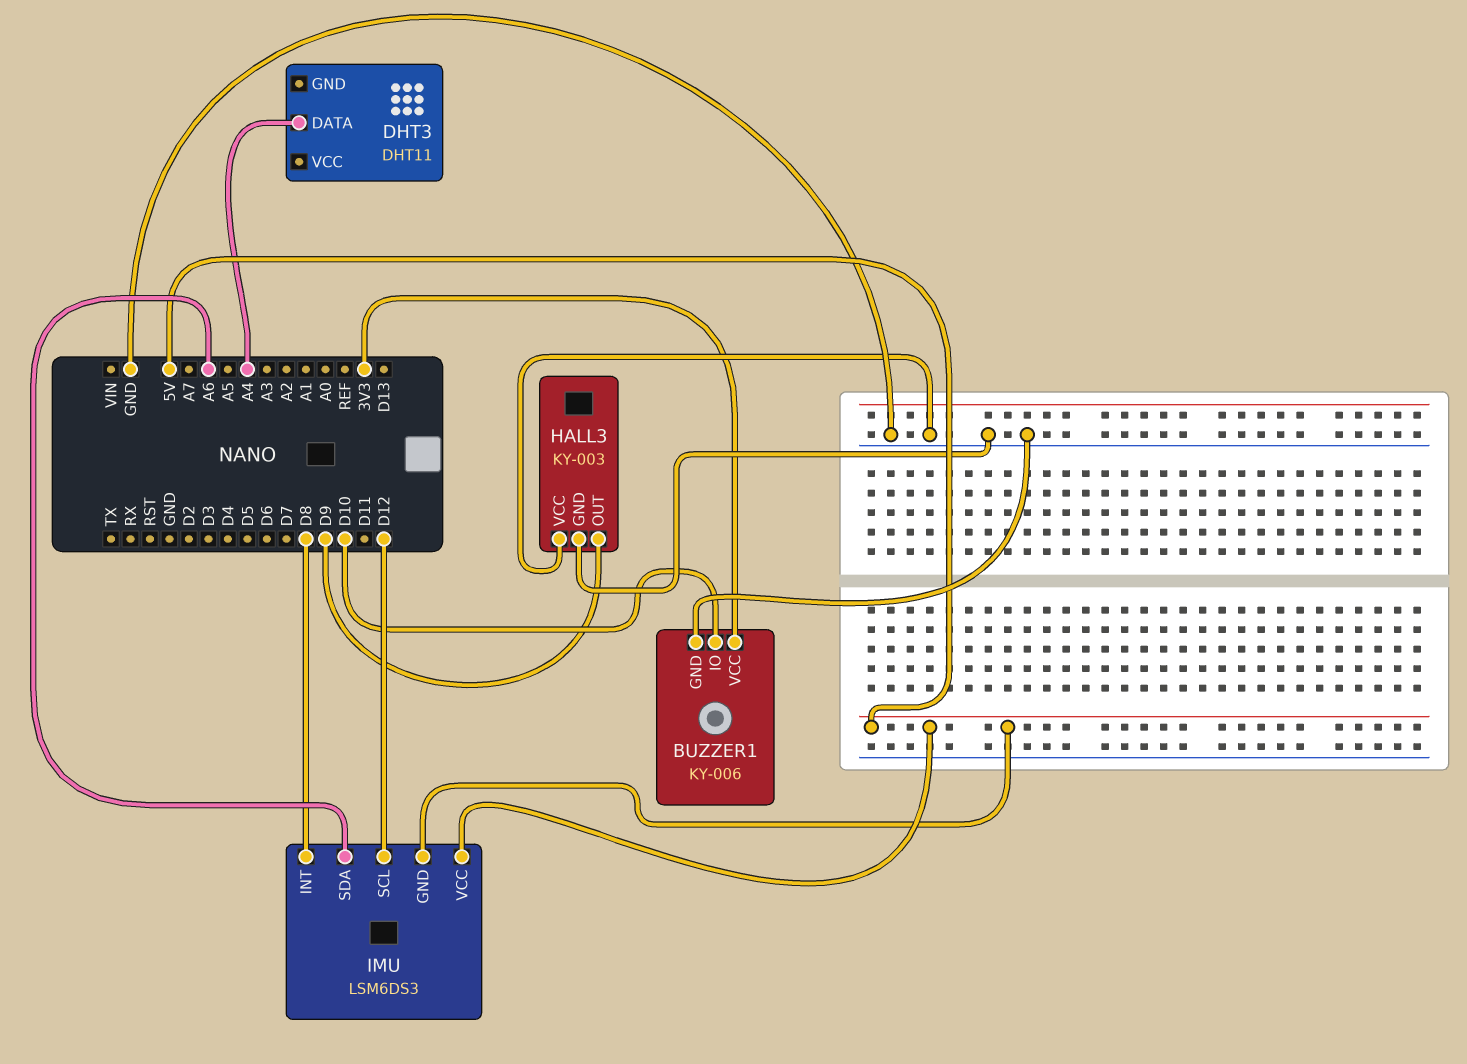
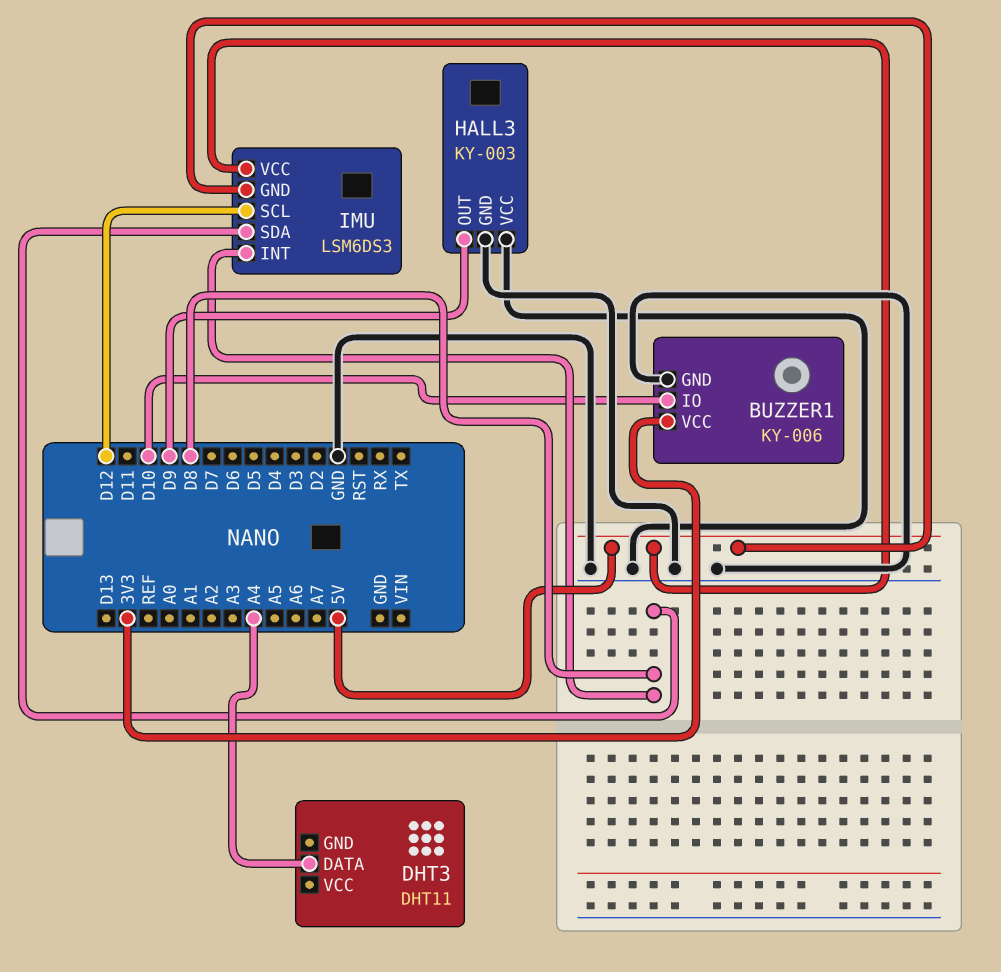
IMU pin SDA: A6 -> D8

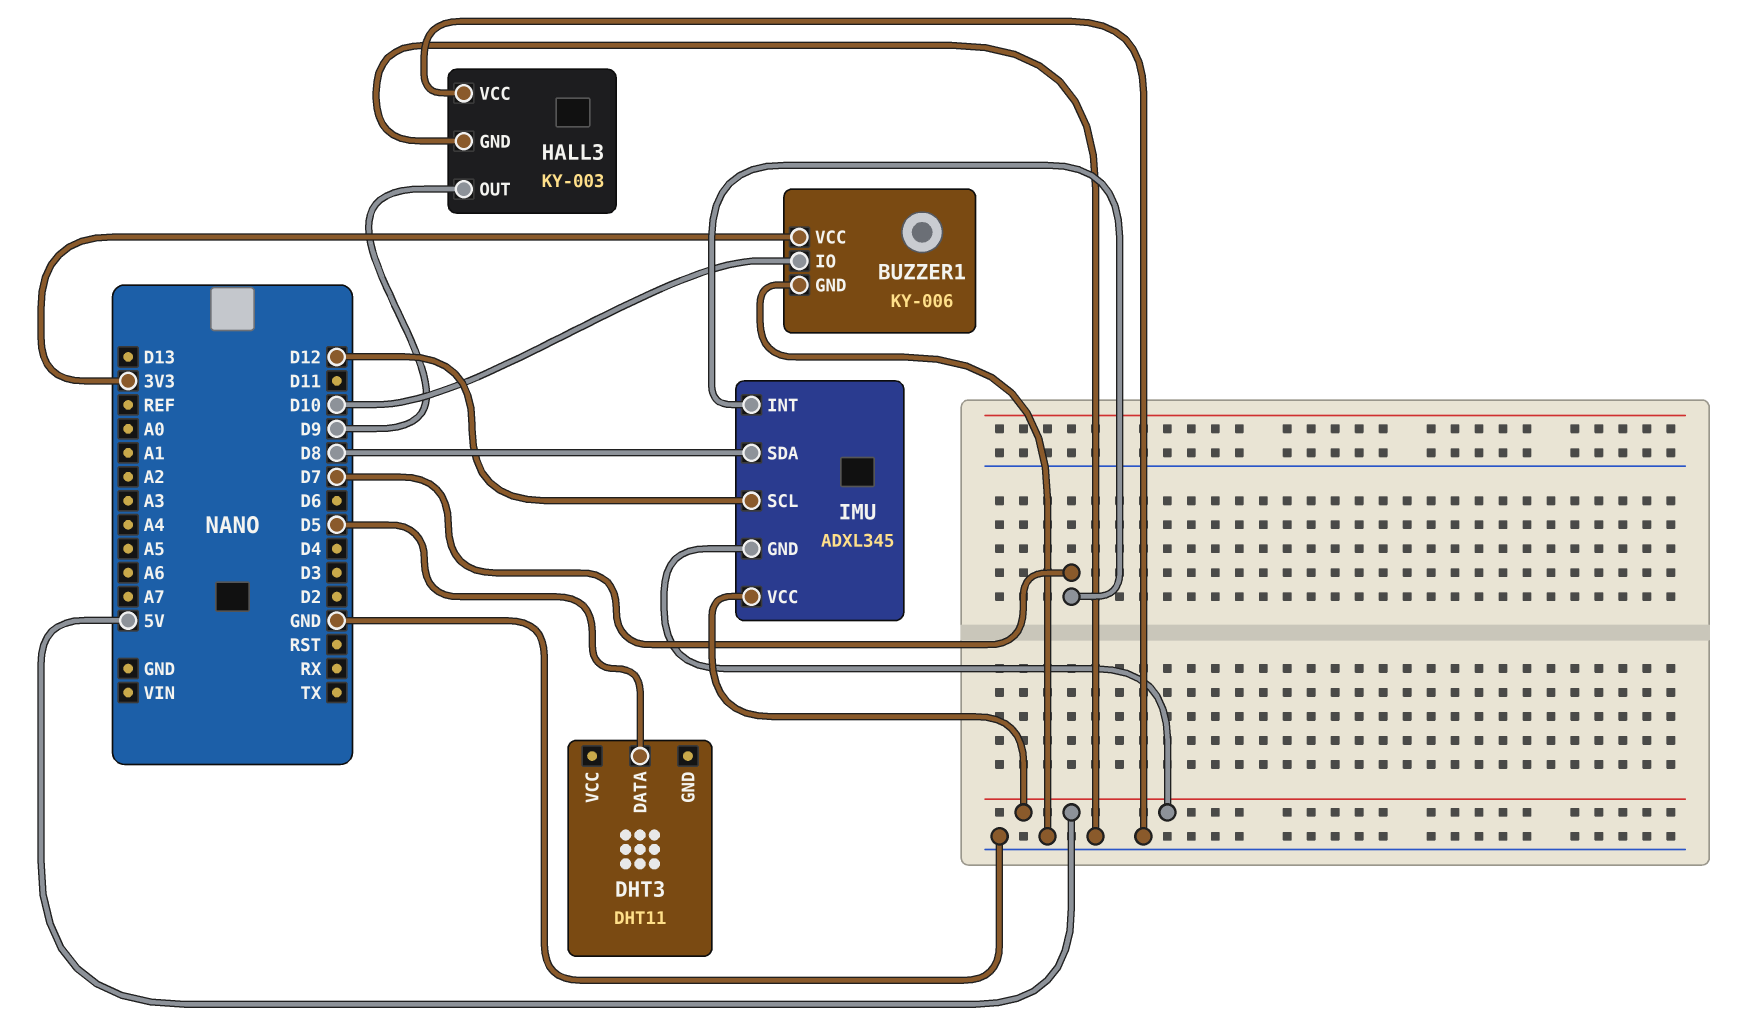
DHT3 pin DATA: A4 -> D5
IMU: LSM6DS3 -> ADXL345
IMU pin INT: D8 -> D7

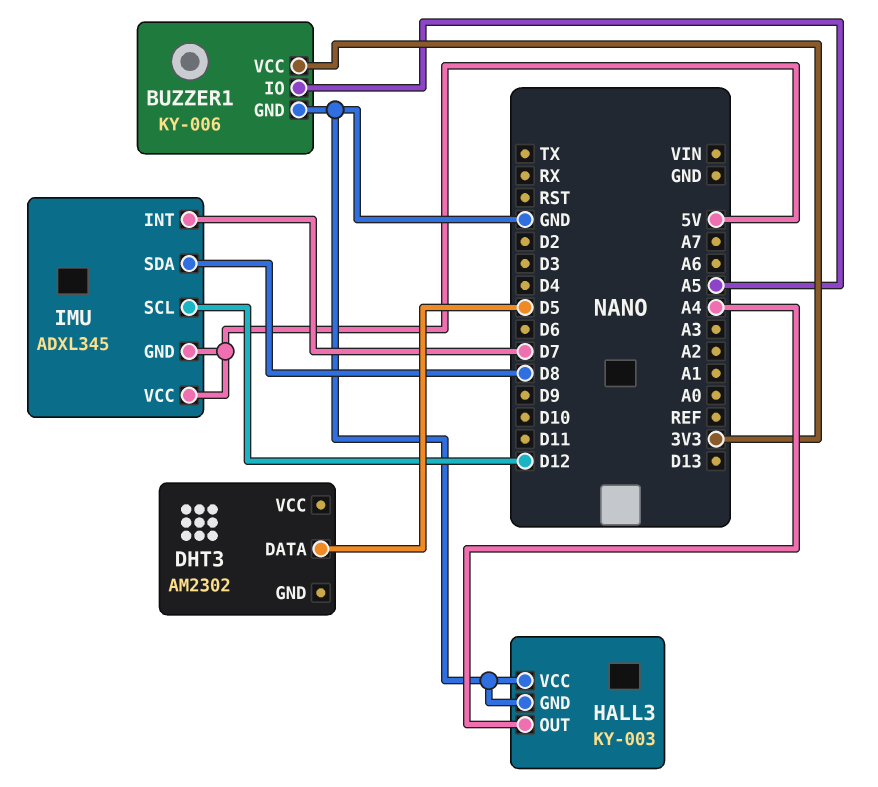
BUZZER1 pin IO: D10 -> A5
DHT3: DHT11 -> AM2302
HALL3 pin OUT: D9 -> A4

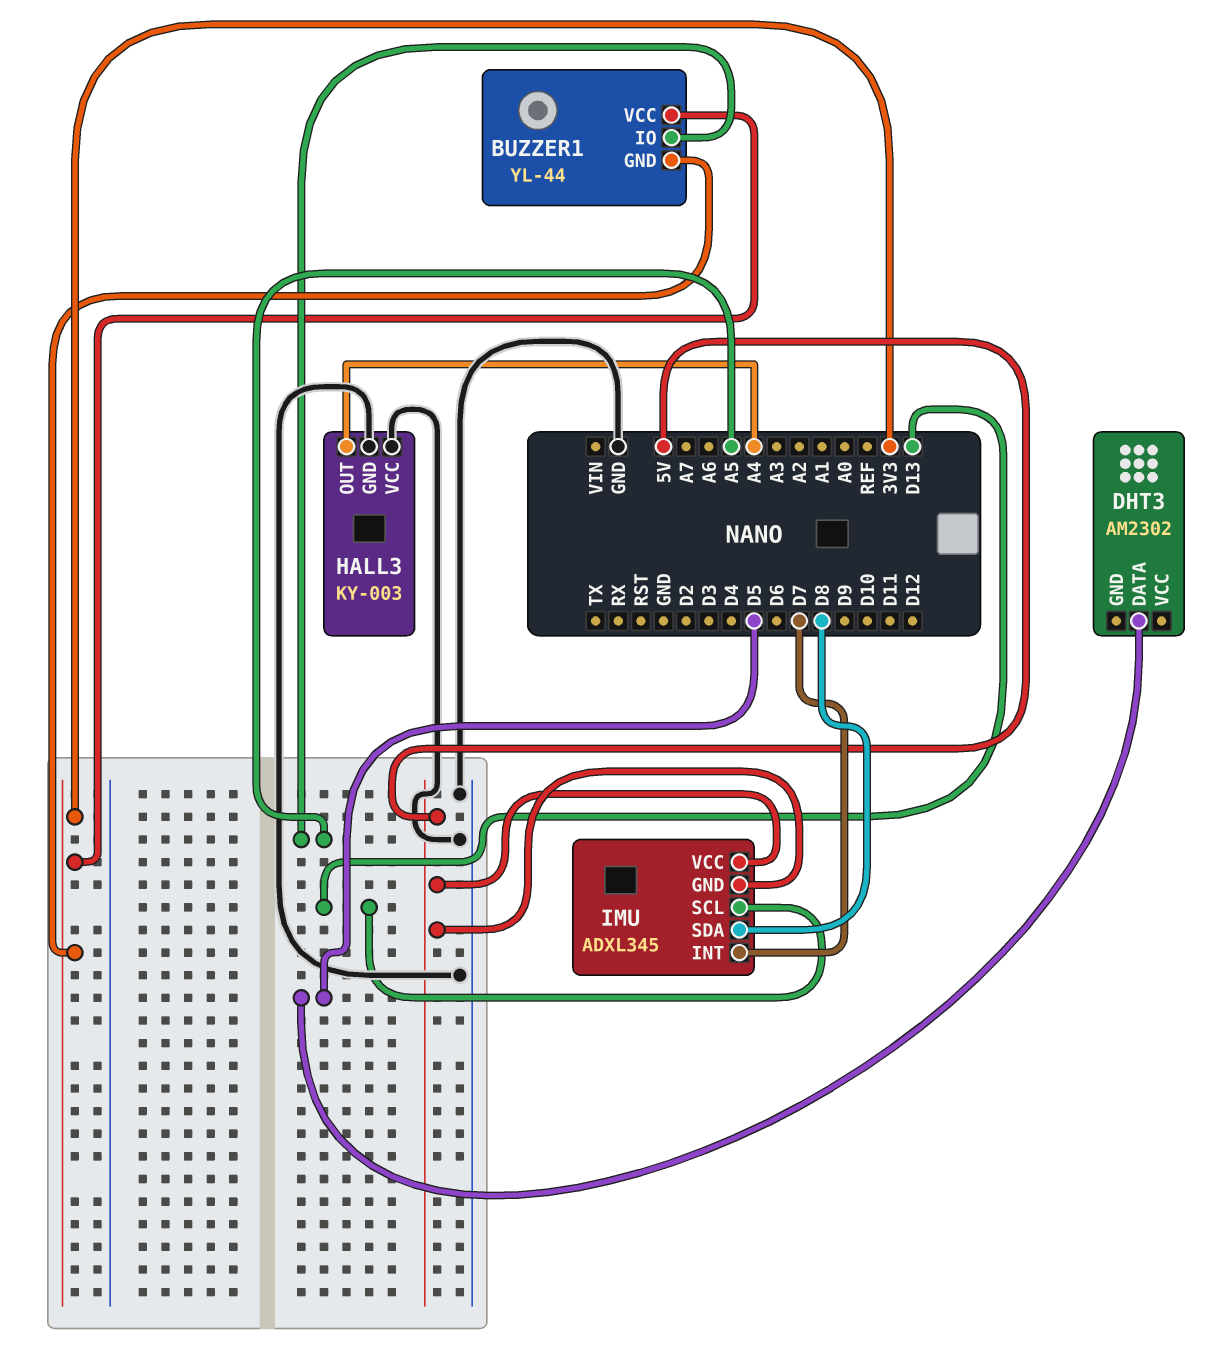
BUZZER1: KY-006 -> YL-44
BUZZER1 pin GND: GND -> 3V3
IMU pin SCL: D12 -> D13

